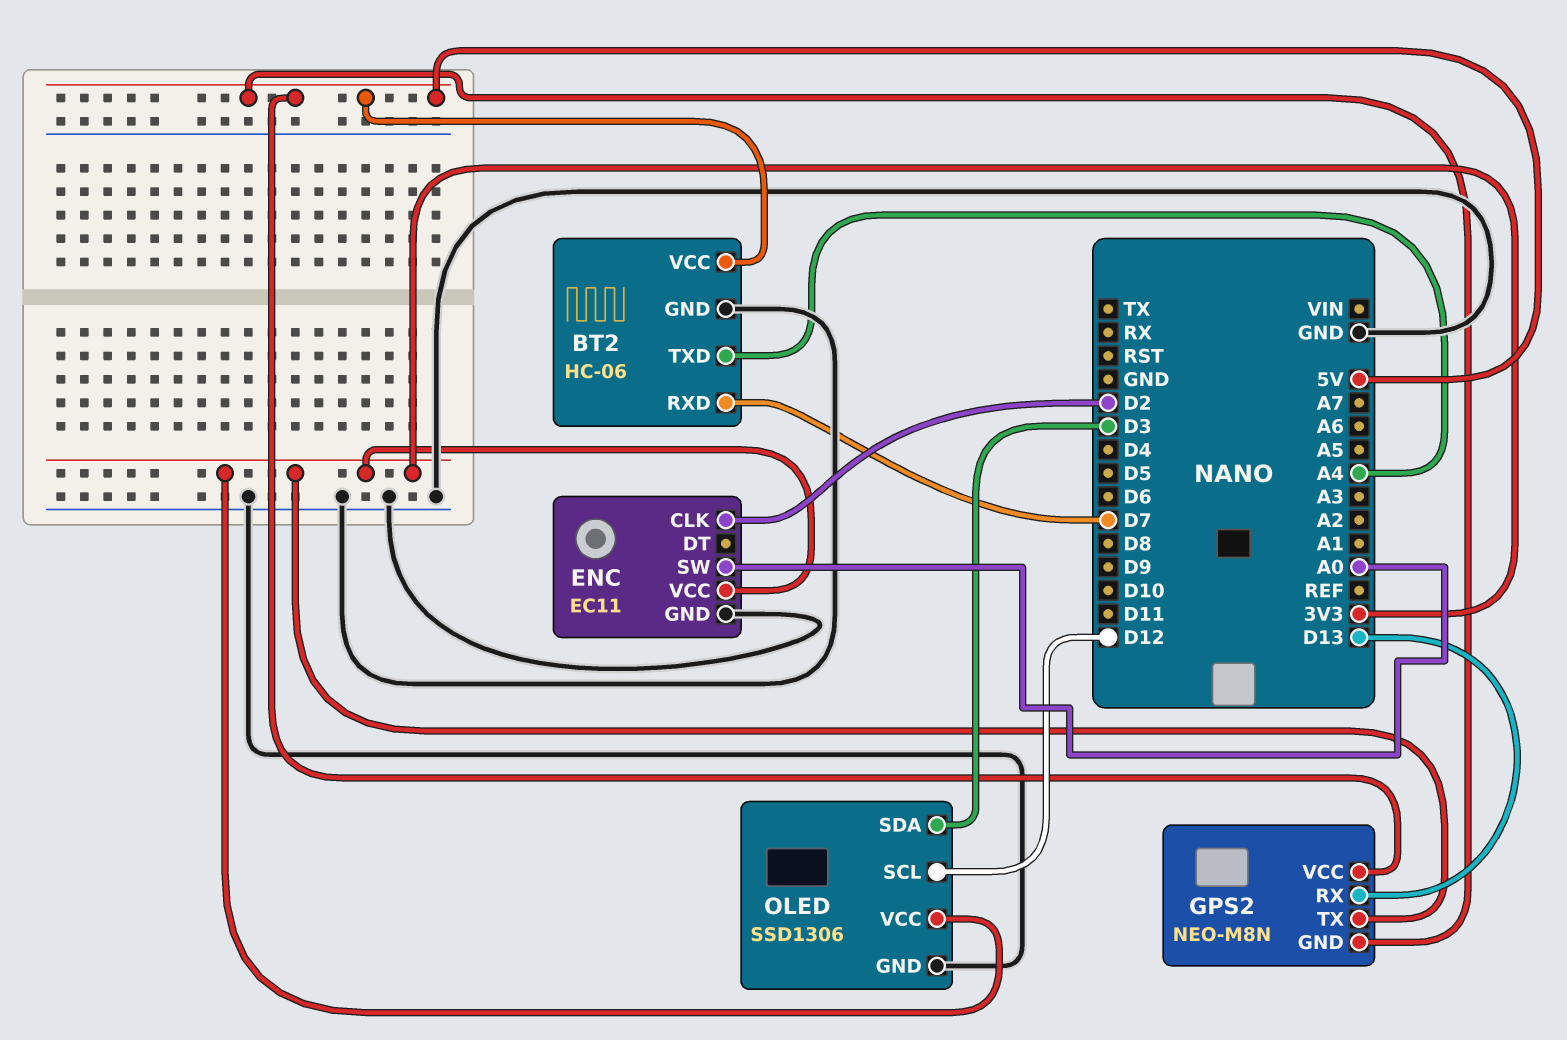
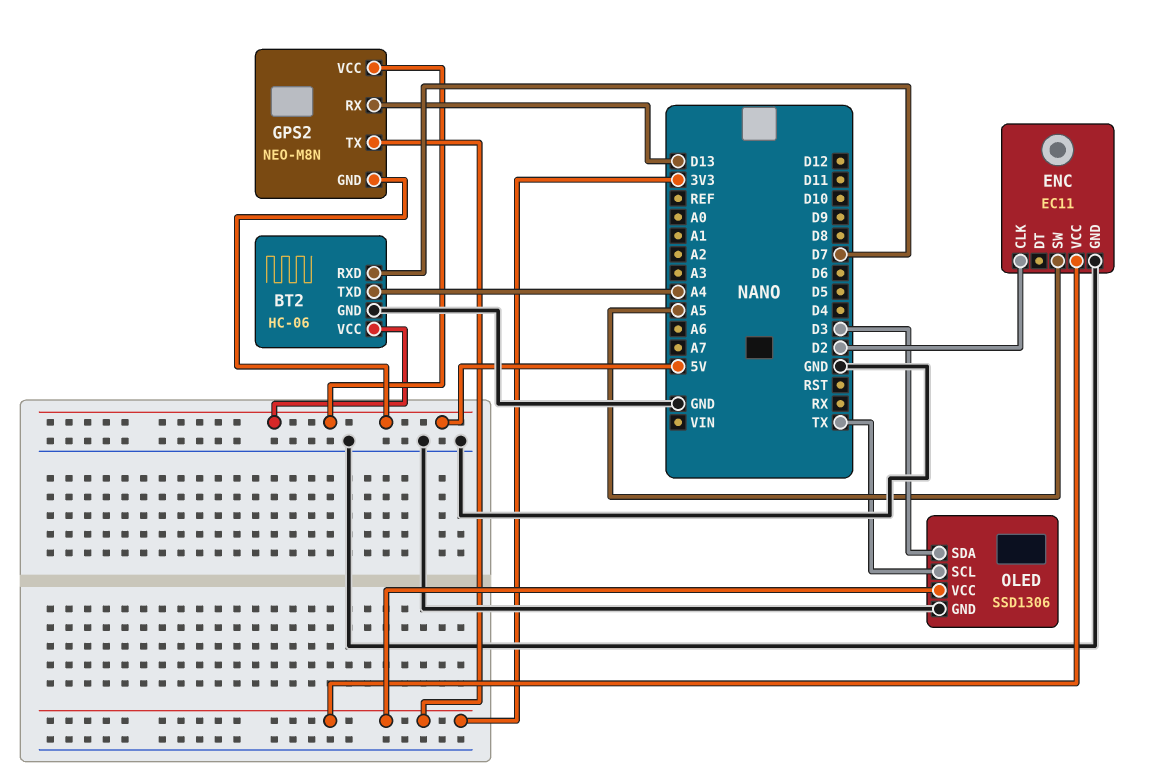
ENC pin SW: A0 -> A5
OLED pin SCL: D12 -> TX

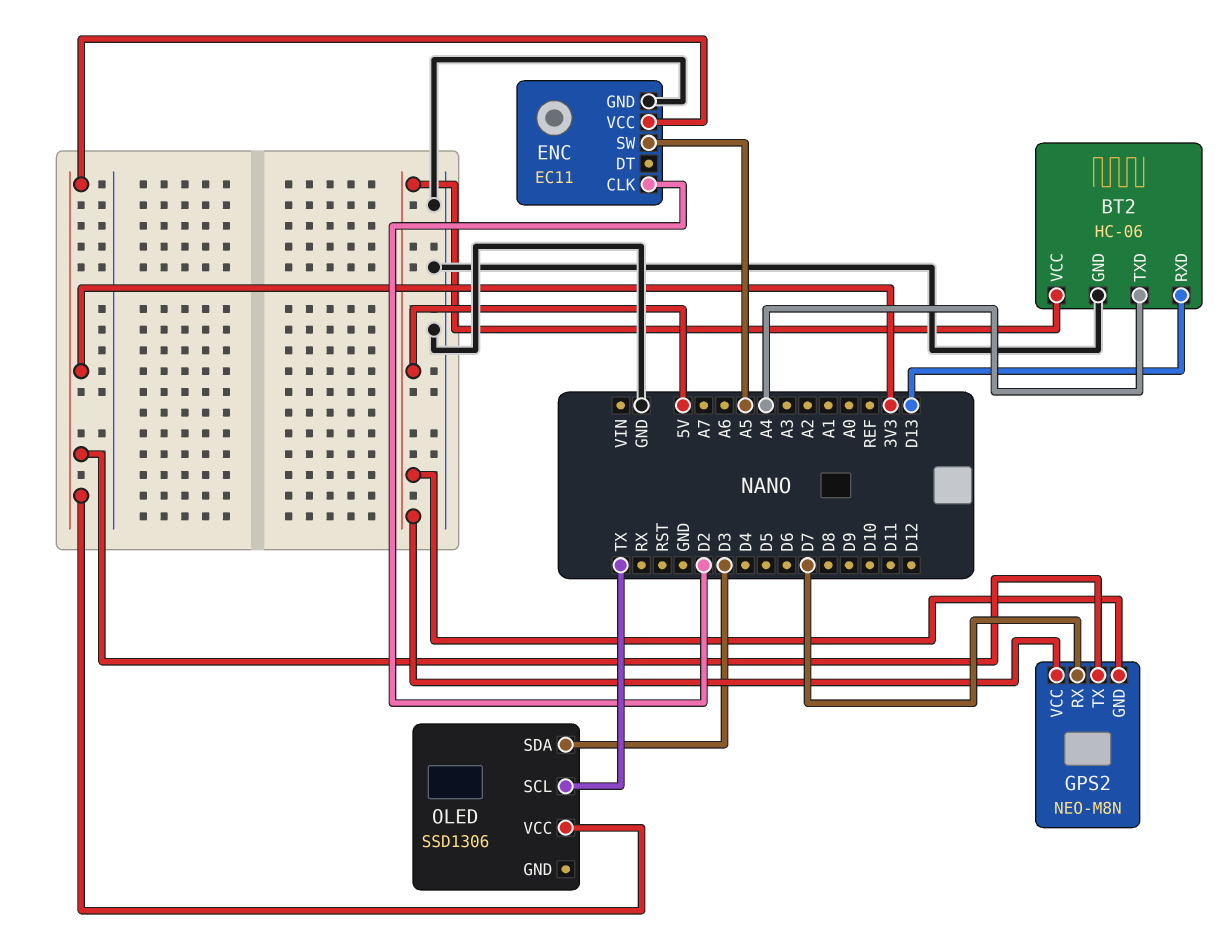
BT2 pin RXD: D7 -> D13
GPS2 pin RX: D13 -> D7
OLED pin GND: GND -> none

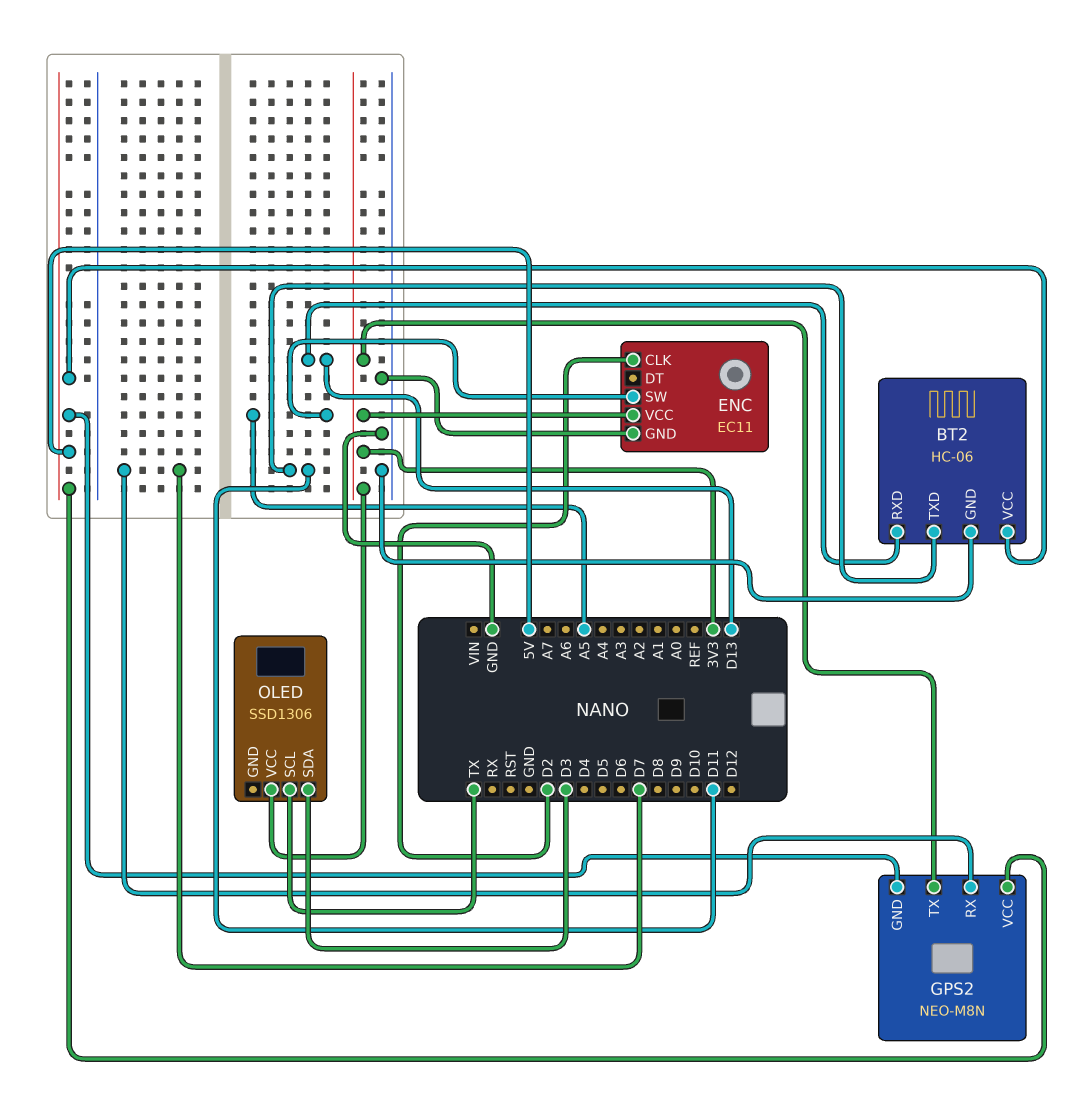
BT2 pin TXD: A4 -> D11

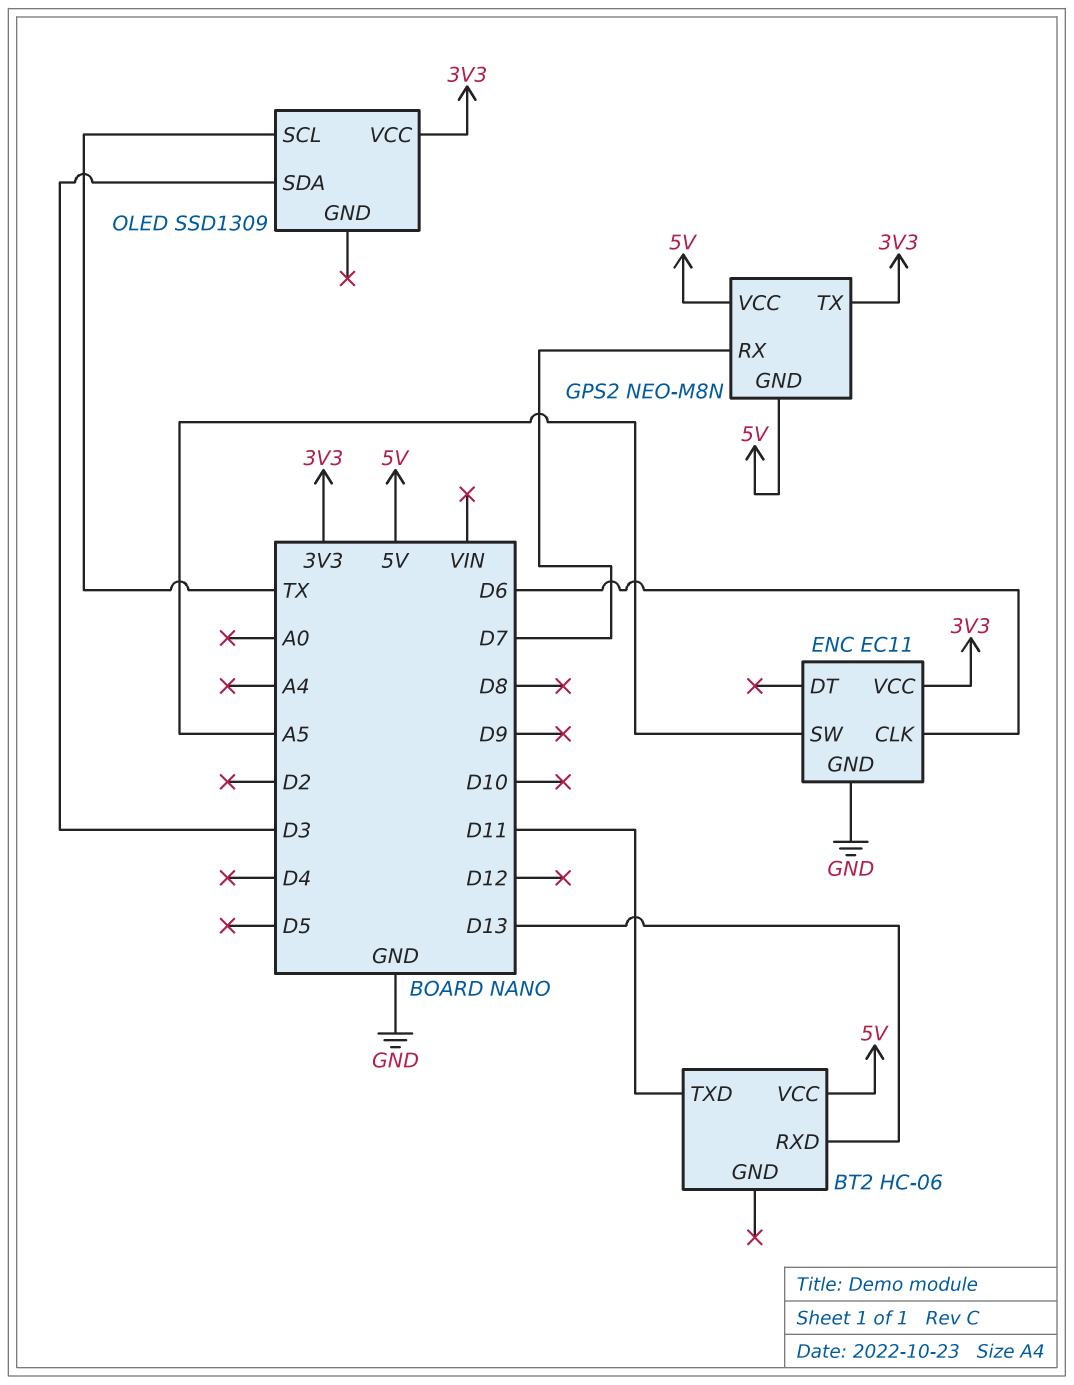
BT2 pin GND: GND -> none
ENC pin CLK: D2 -> D6
OLED: SSD1306 -> SSD1309

